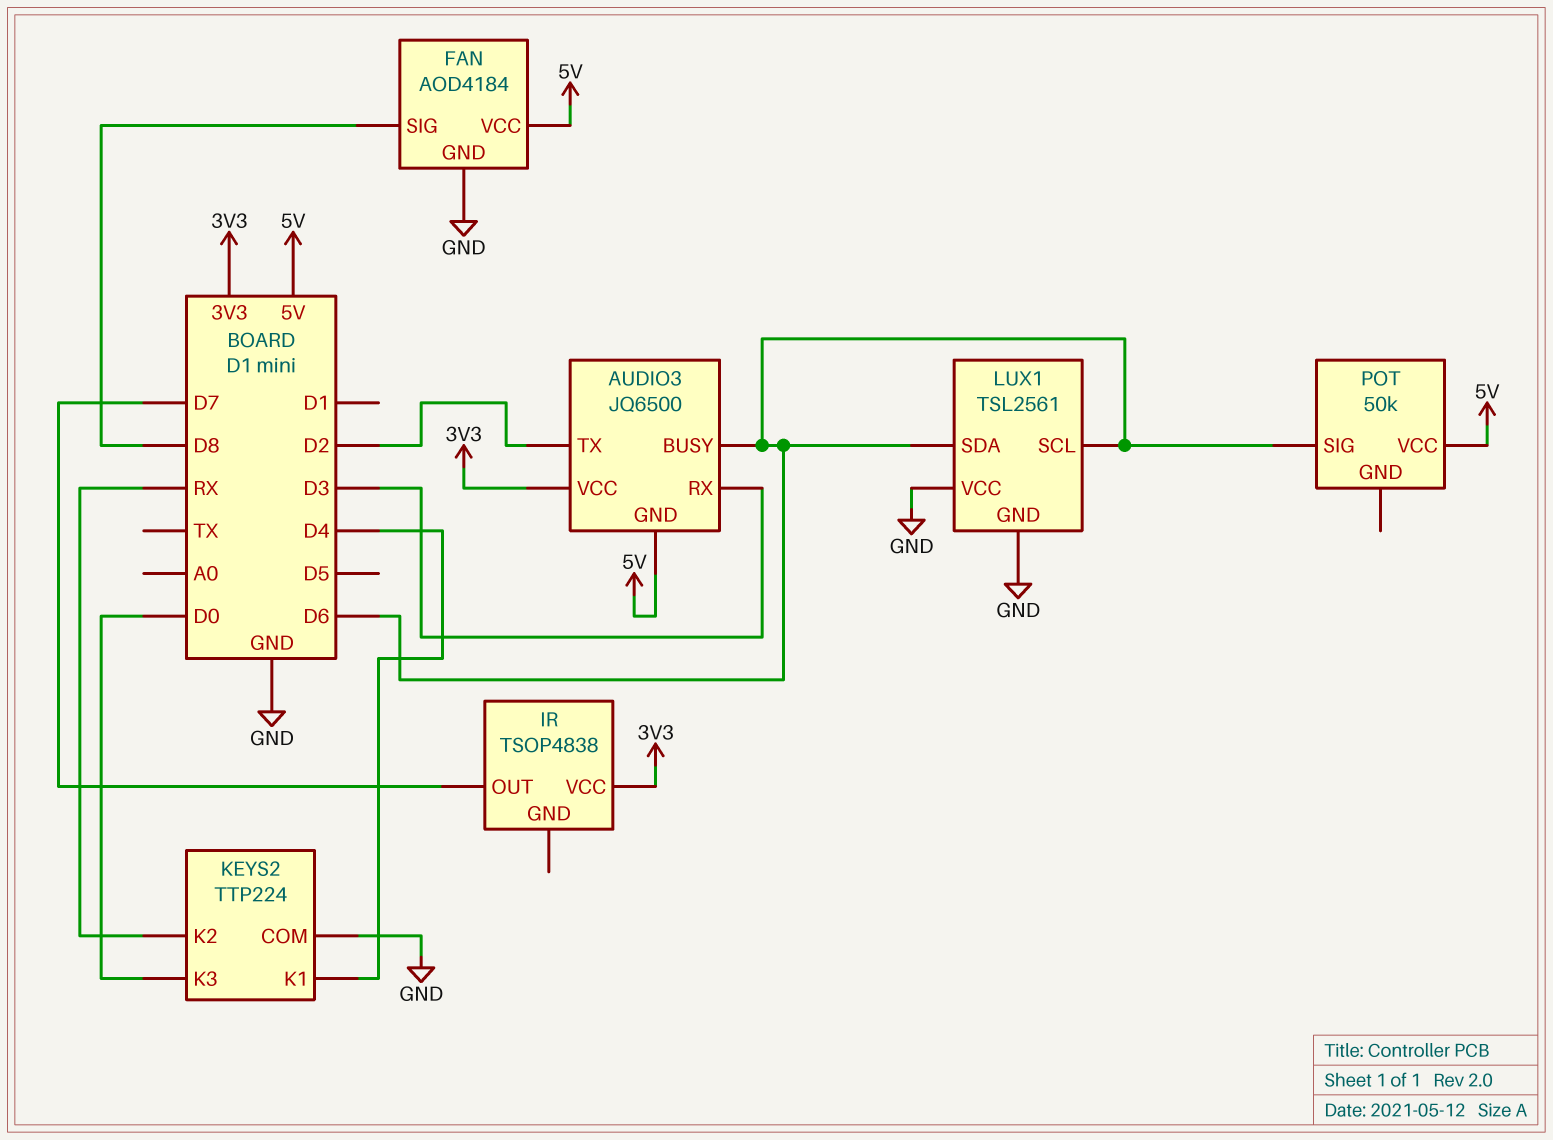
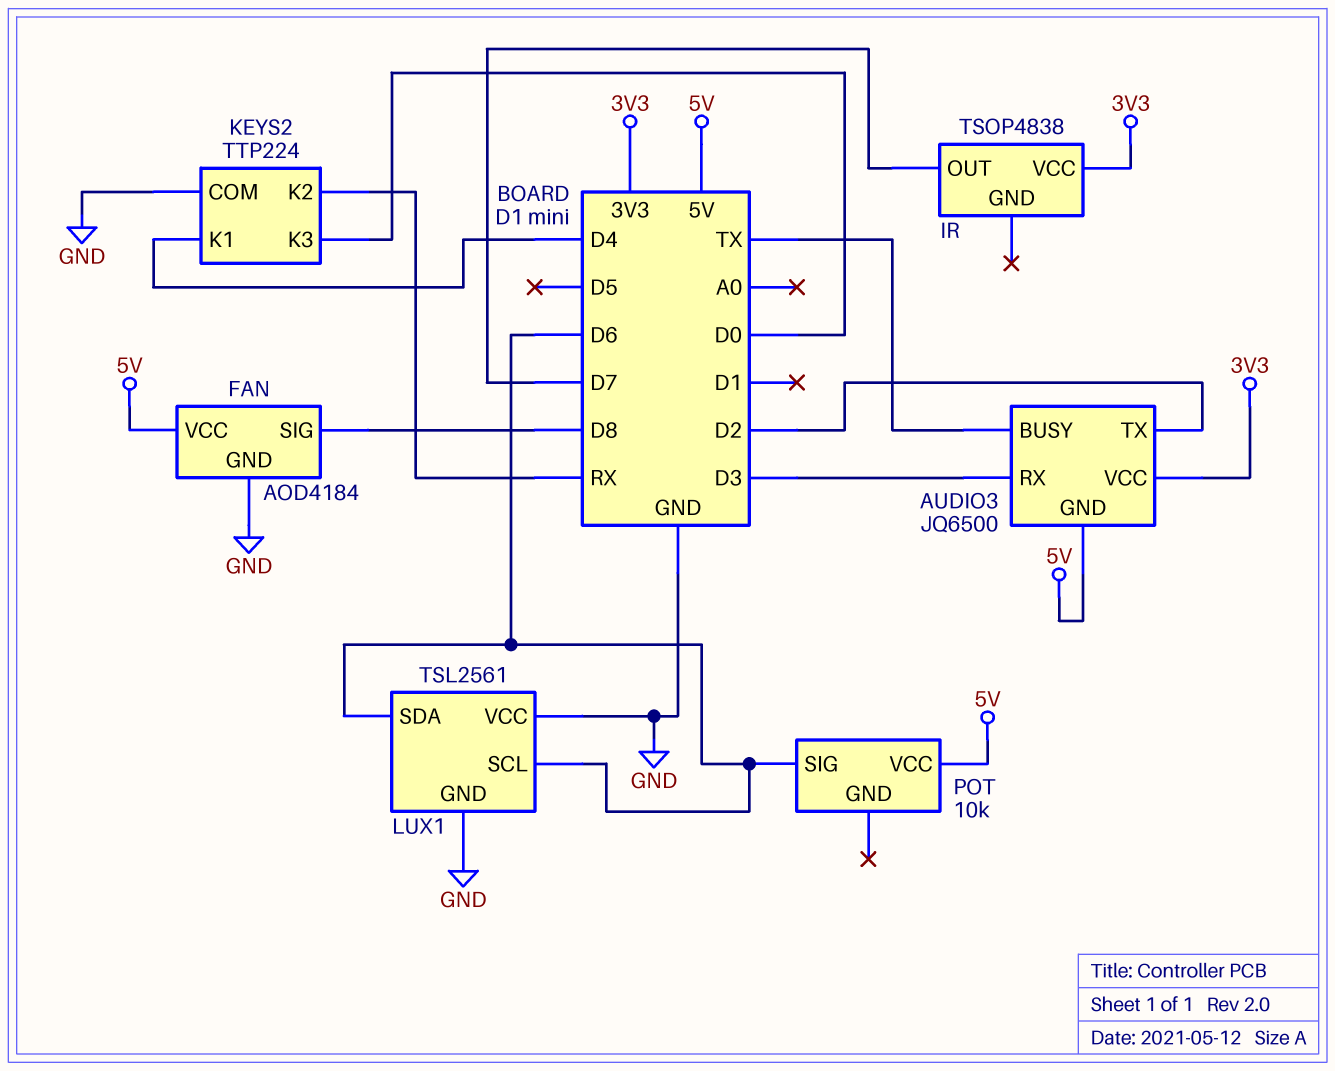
AUDIO3 pin BUSY: D6 -> TX
POT: 50k -> 10k

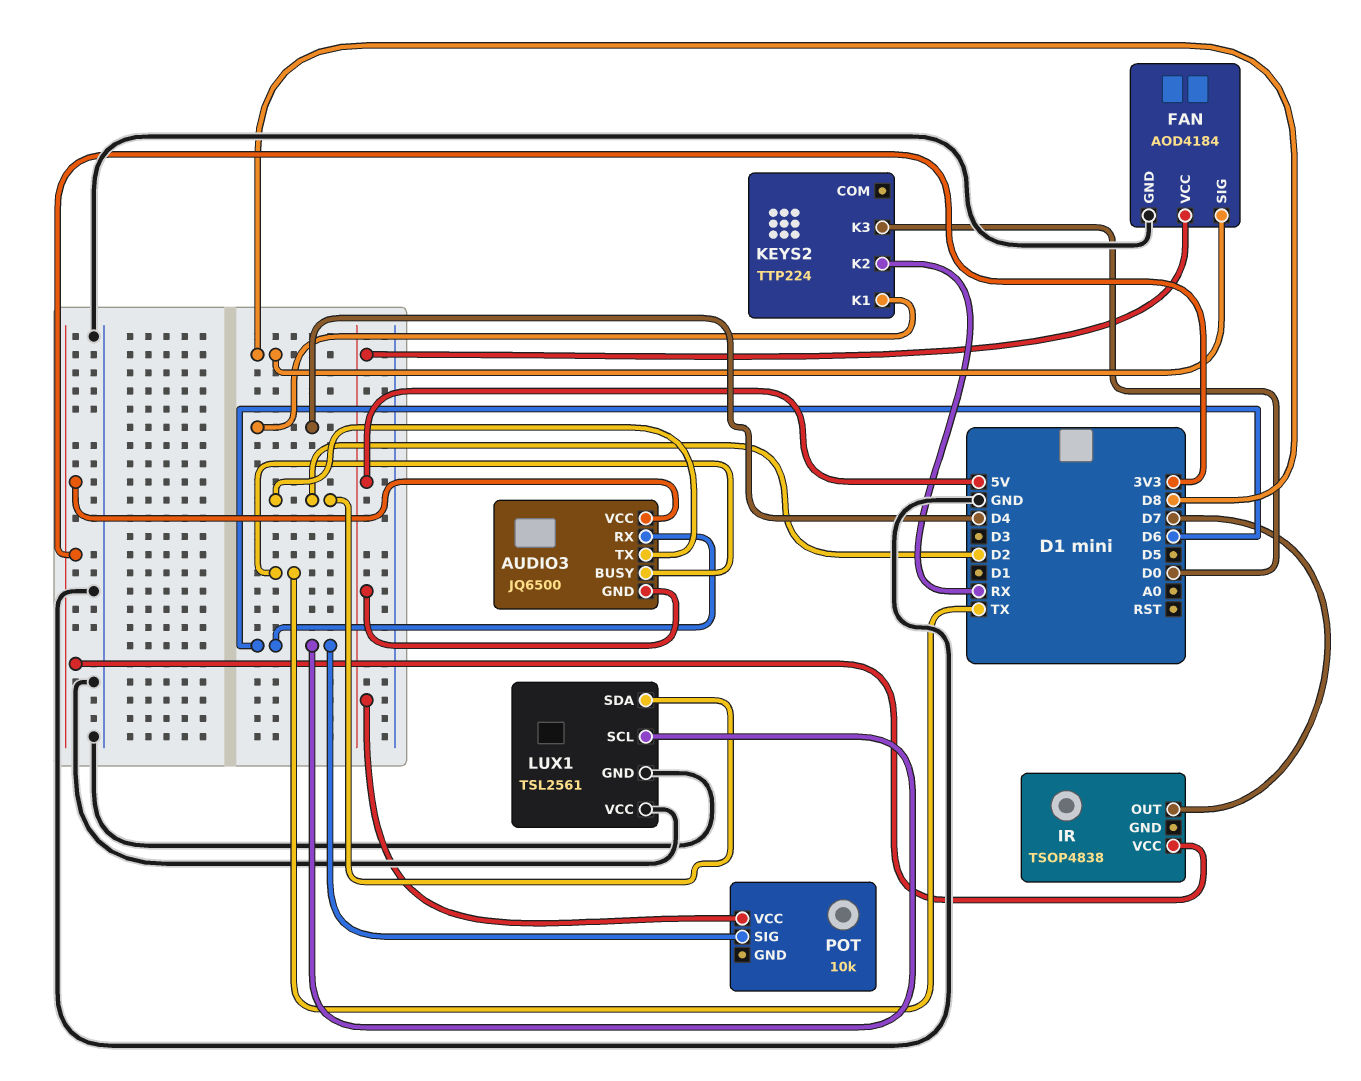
AUDIO3 pin RX: D3 -> D6
KEYS2 pin COM: GND -> none
LUX1 pin SDA: D6 -> D2

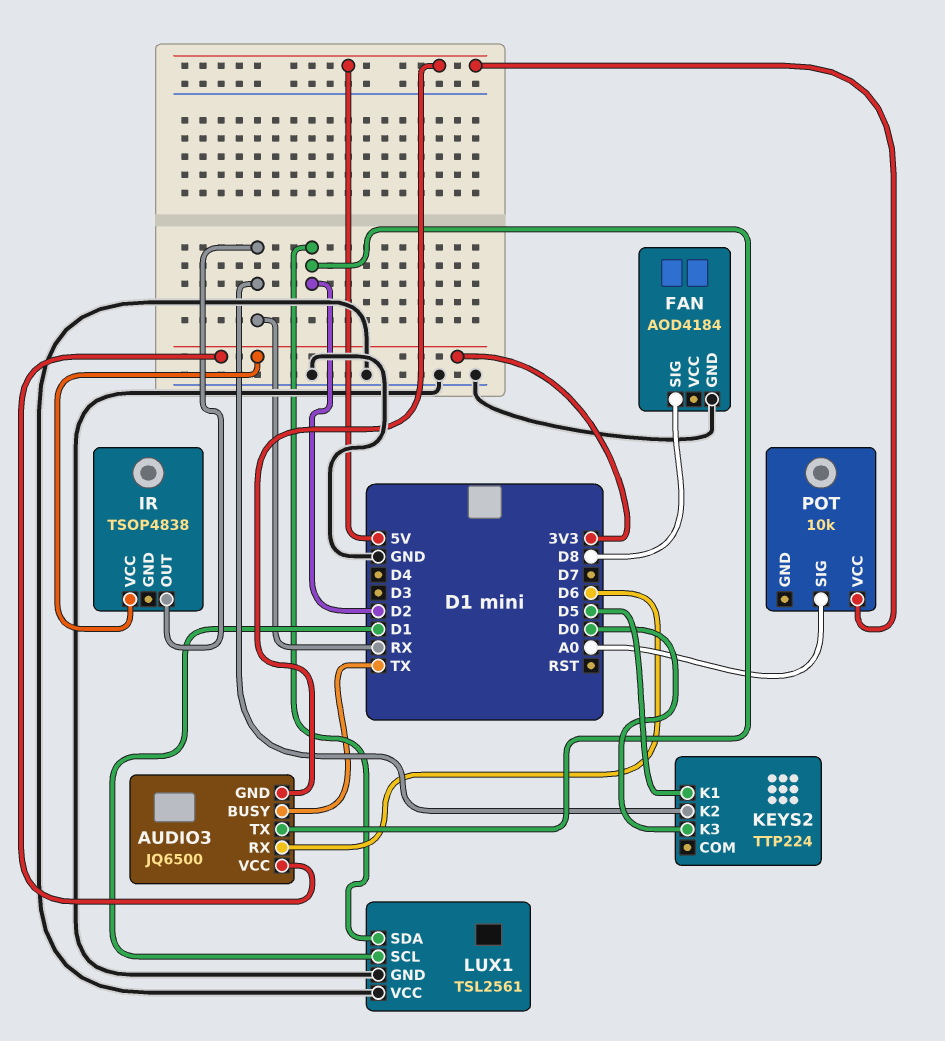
FAN pin VCC: 5V -> none
IR pin OUT: D7 -> RX
KEYS2 pin K1: D4 -> D5
LUX1 pin SCL: D6 -> D1
POT pin SIG: D6 -> A0

